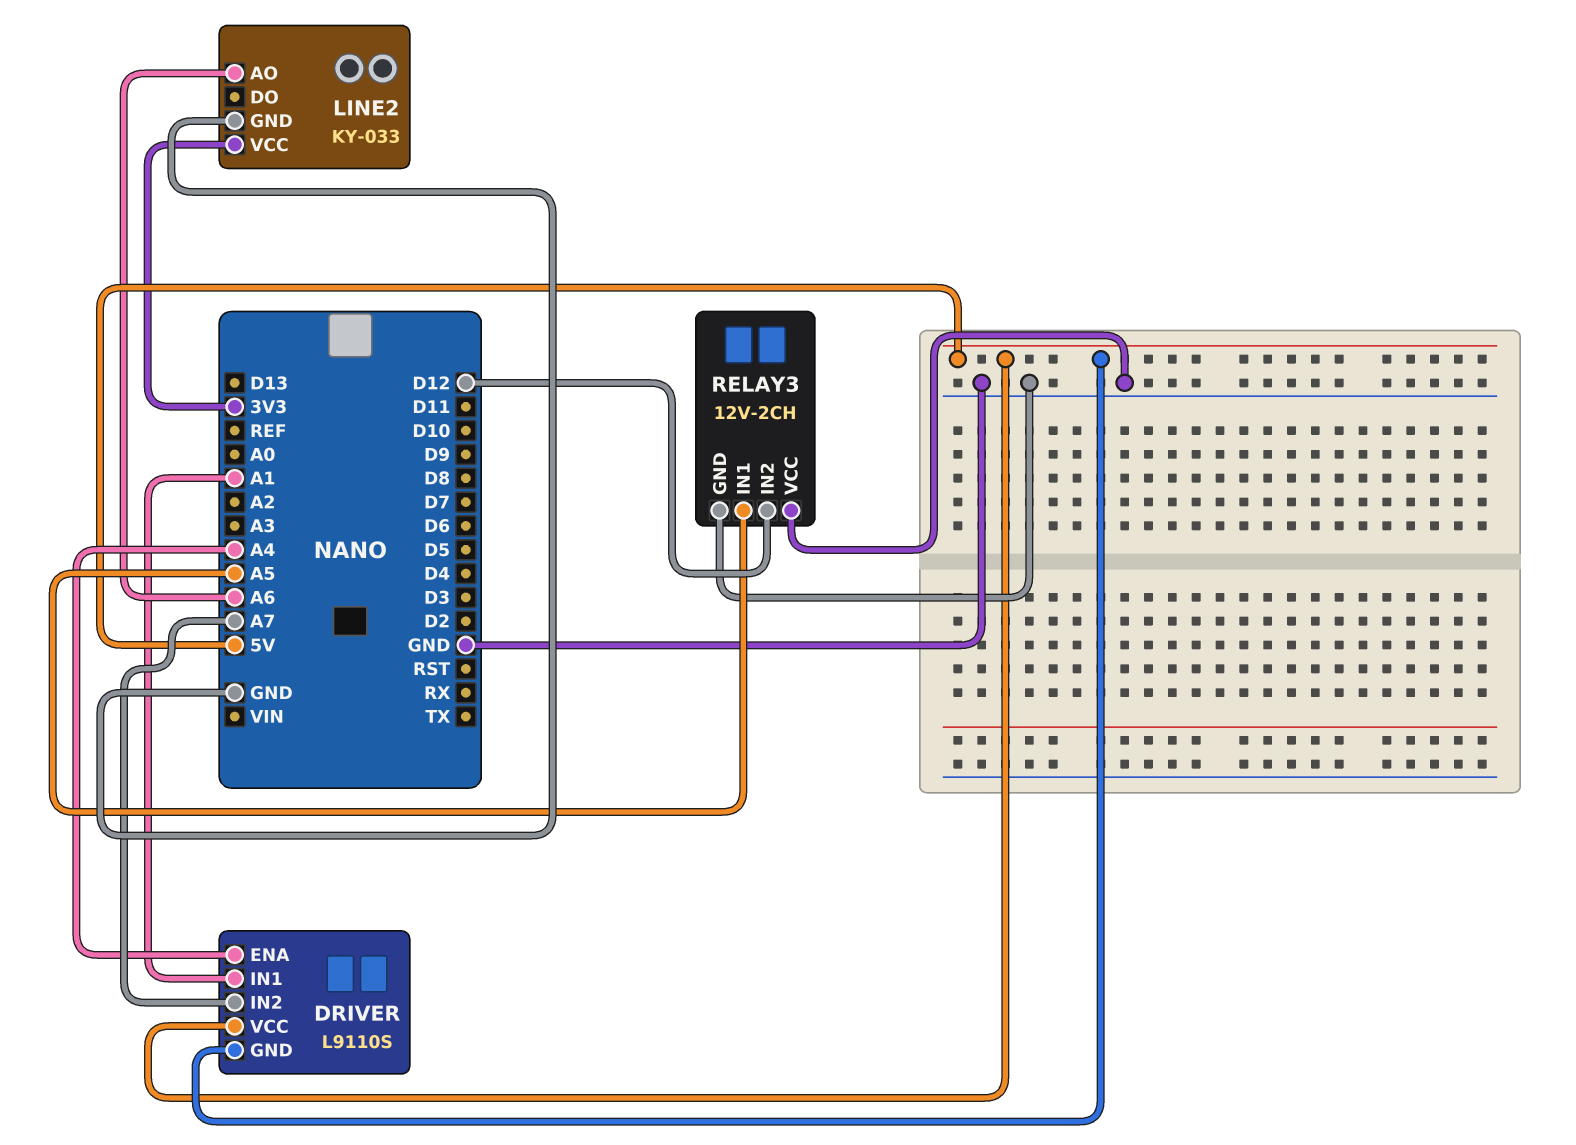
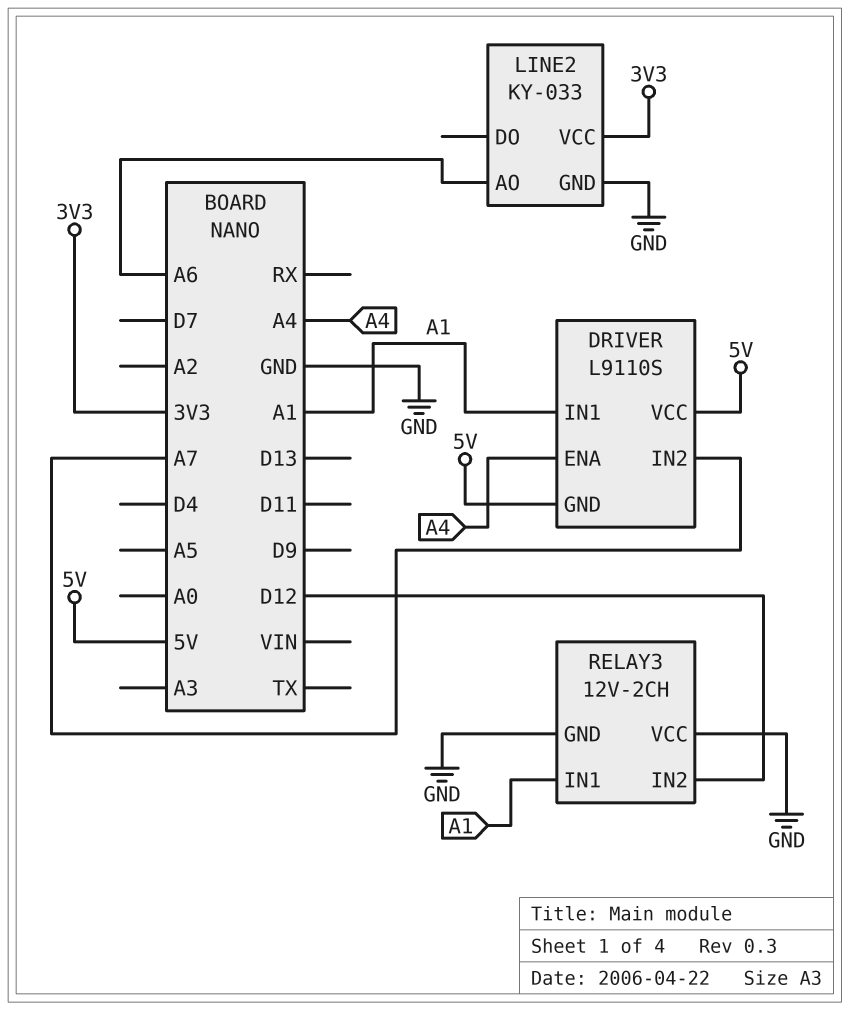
RELAY3 pin IN1: A5 -> A1

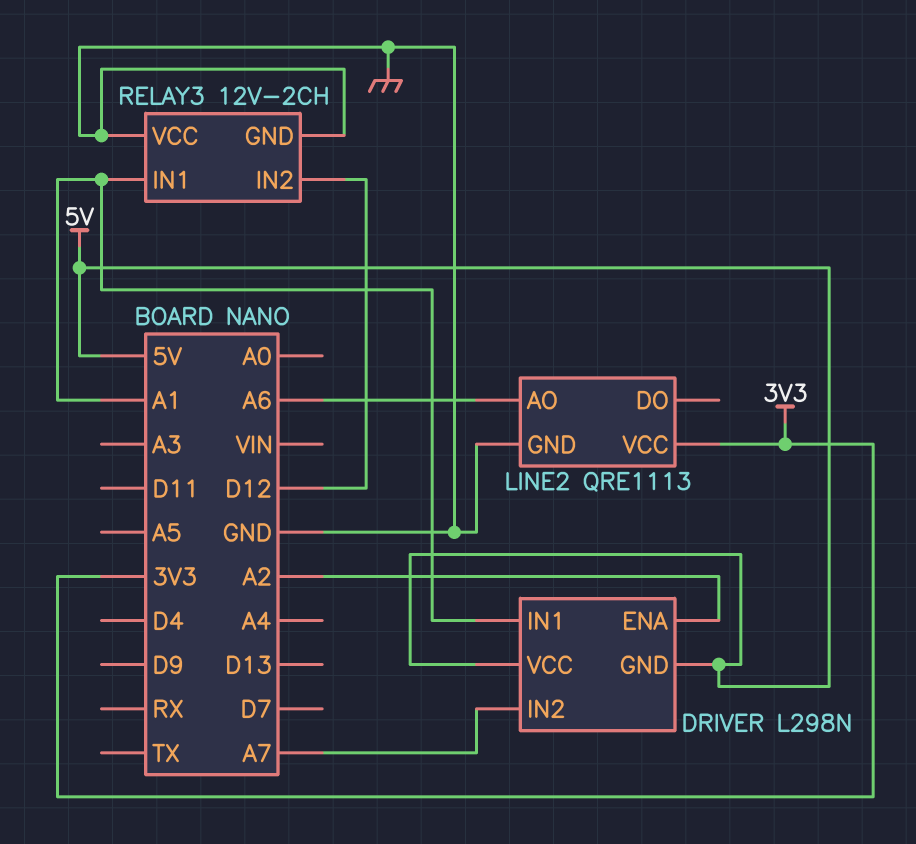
DRIVER: L9110S -> L298N
DRIVER pin ENA: A4 -> A2
LINE2: KY-033 -> QRE1113

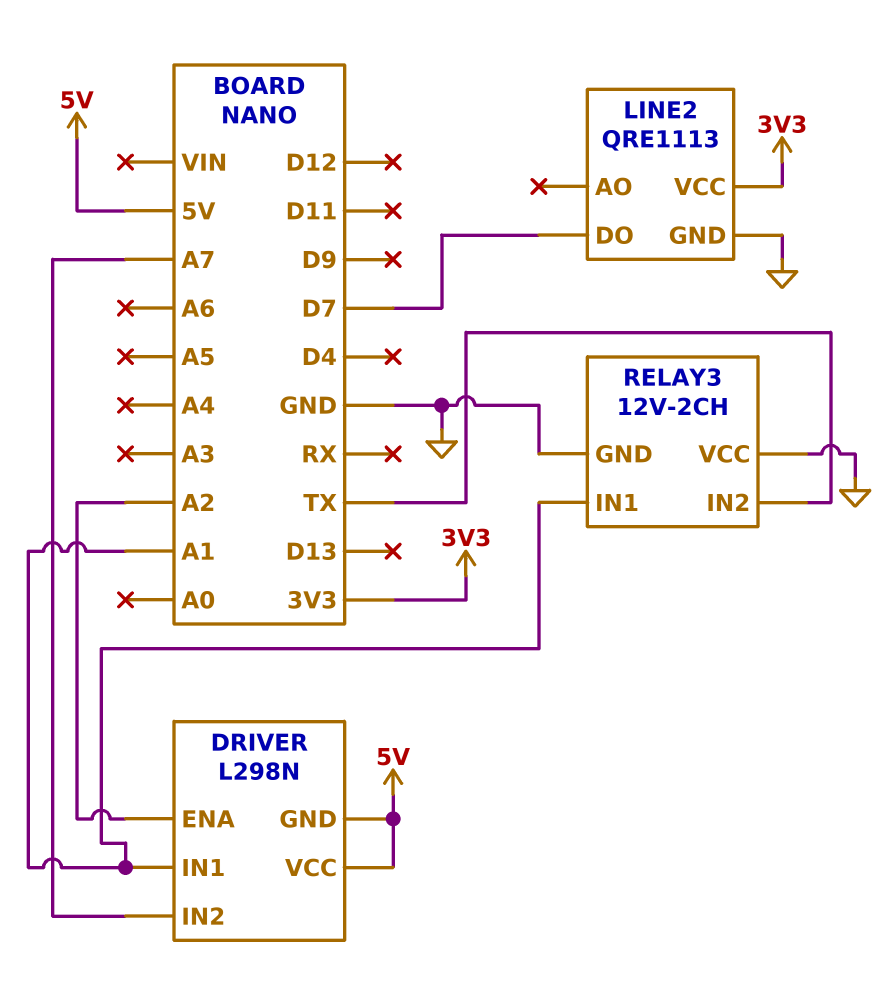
LINE2 pin AO: A6 -> none
LINE2 pin DO: none -> D7
RELAY3 pin IN2: D12 -> TX

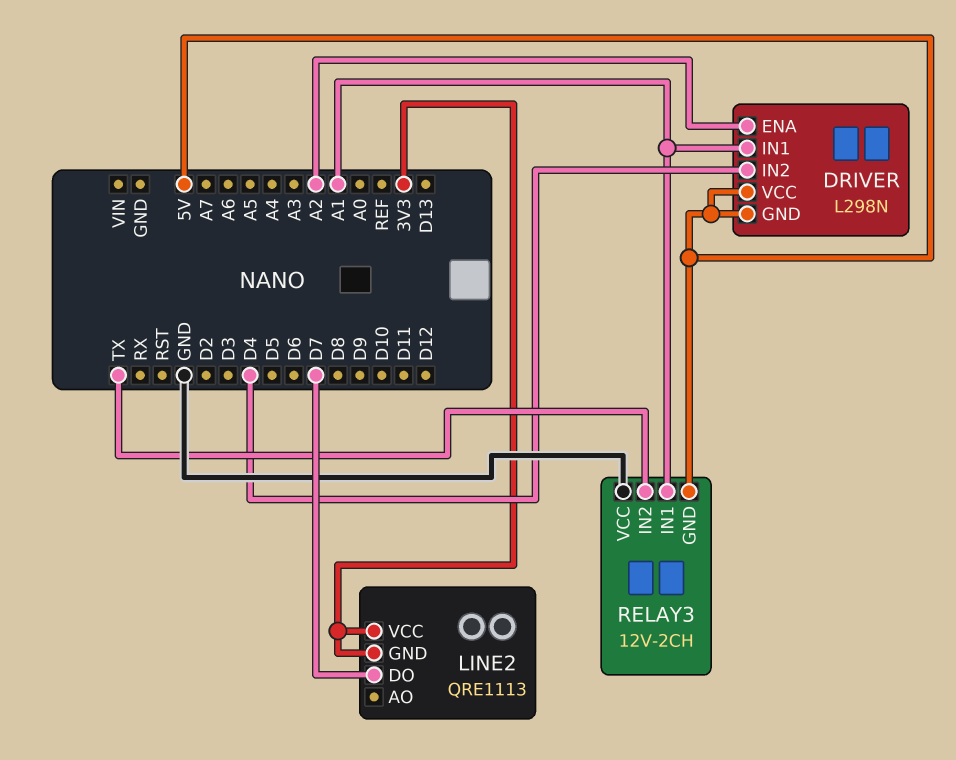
DRIVER pin IN2: A7 -> D4
LINE2 pin GND: GND -> 3V3
RELAY3 pin GND: GND -> 5V

